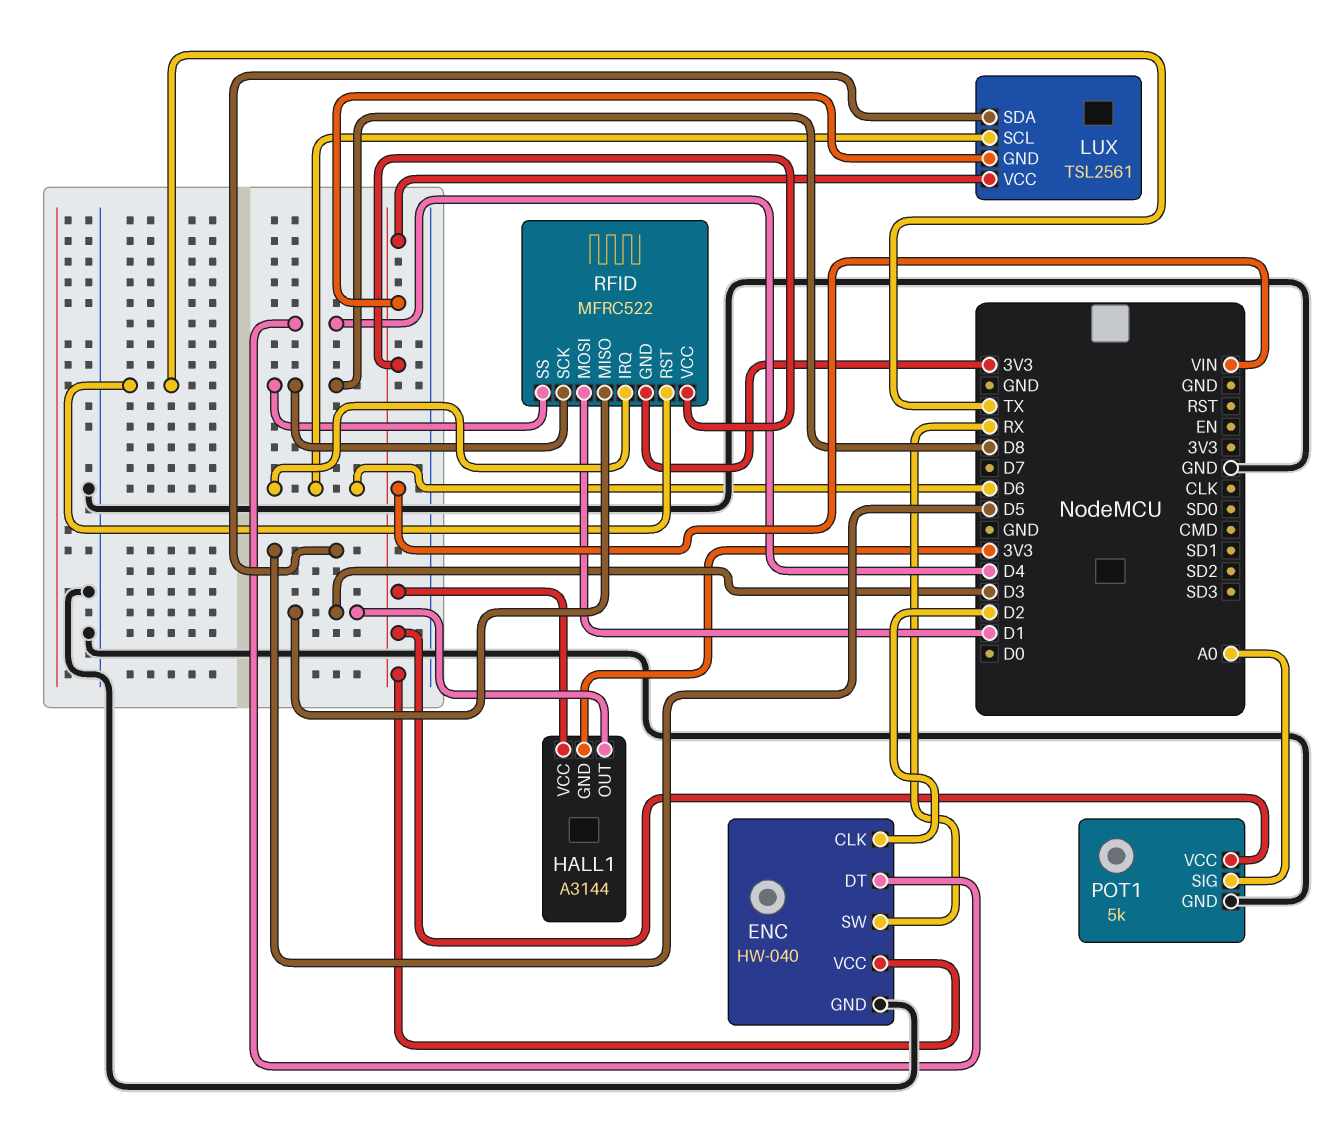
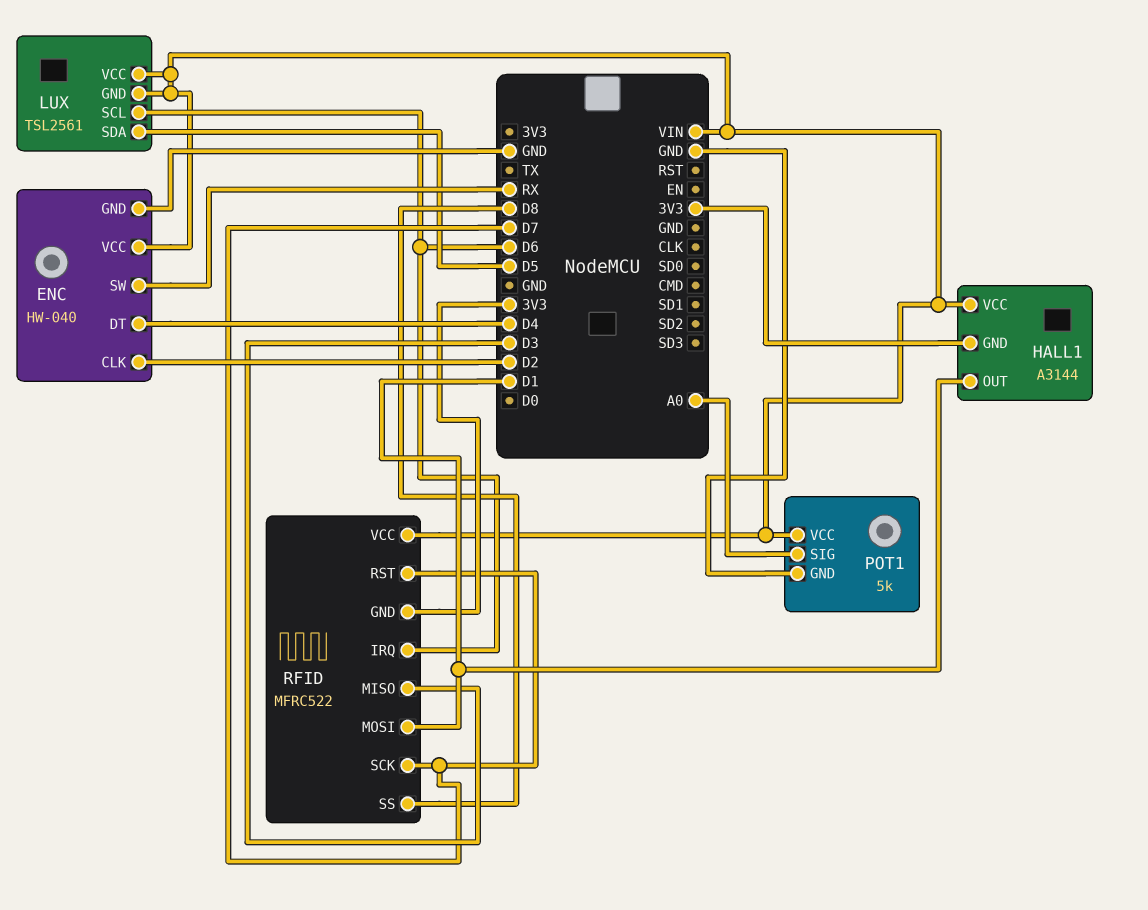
HALL1 pin OUT: D3 -> D1
RFID pin RST: TX -> D7
RFID pin SCK: D8 -> D7

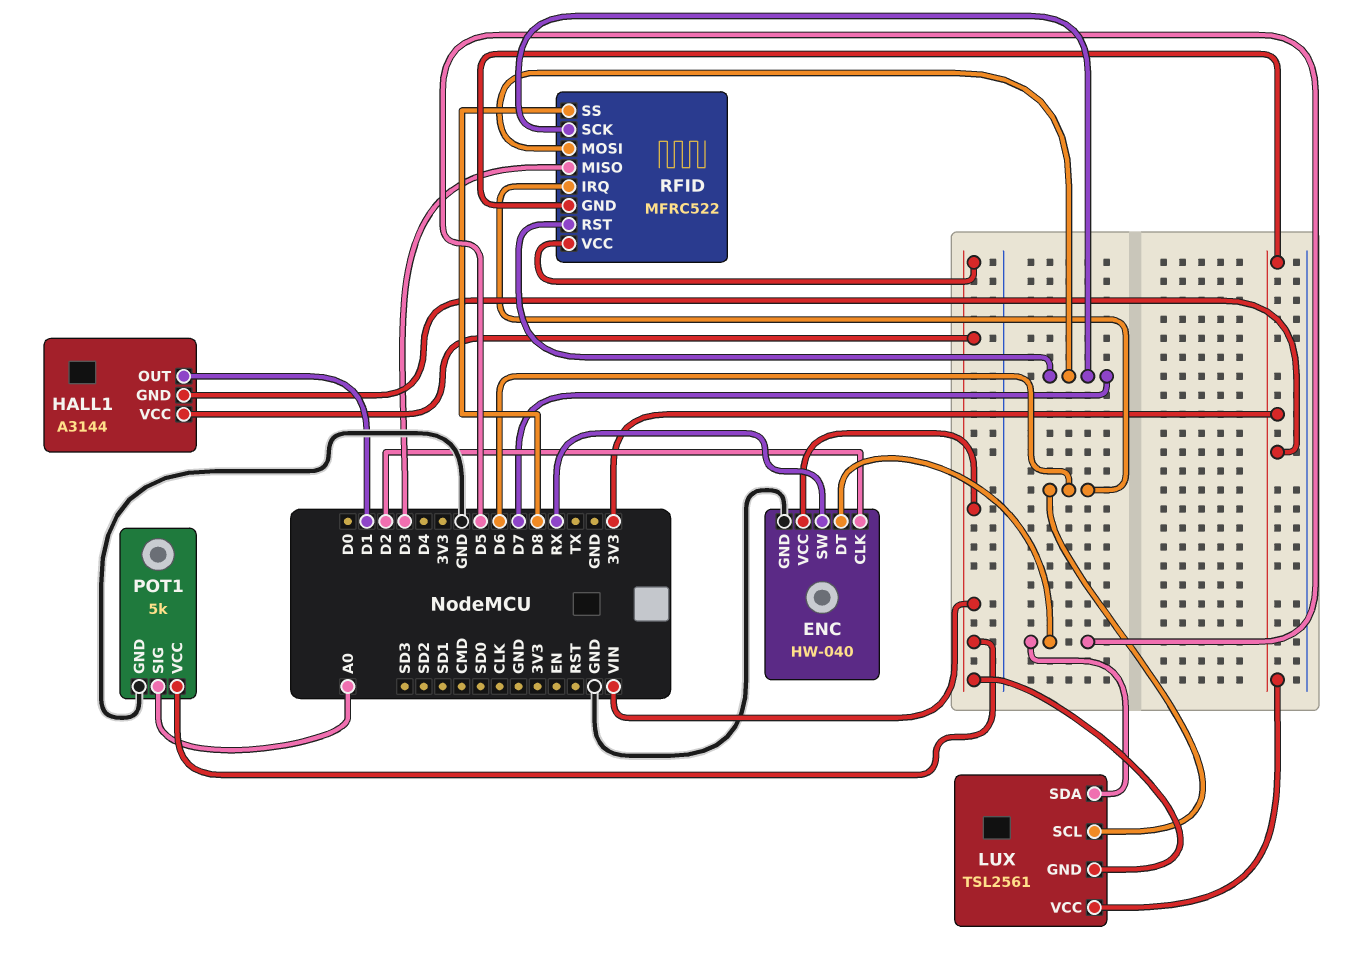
ENC pin DT: D4 -> D5
LUX pin VCC: VIN -> 3V3
RFID pin MOSI: D1 -> D7

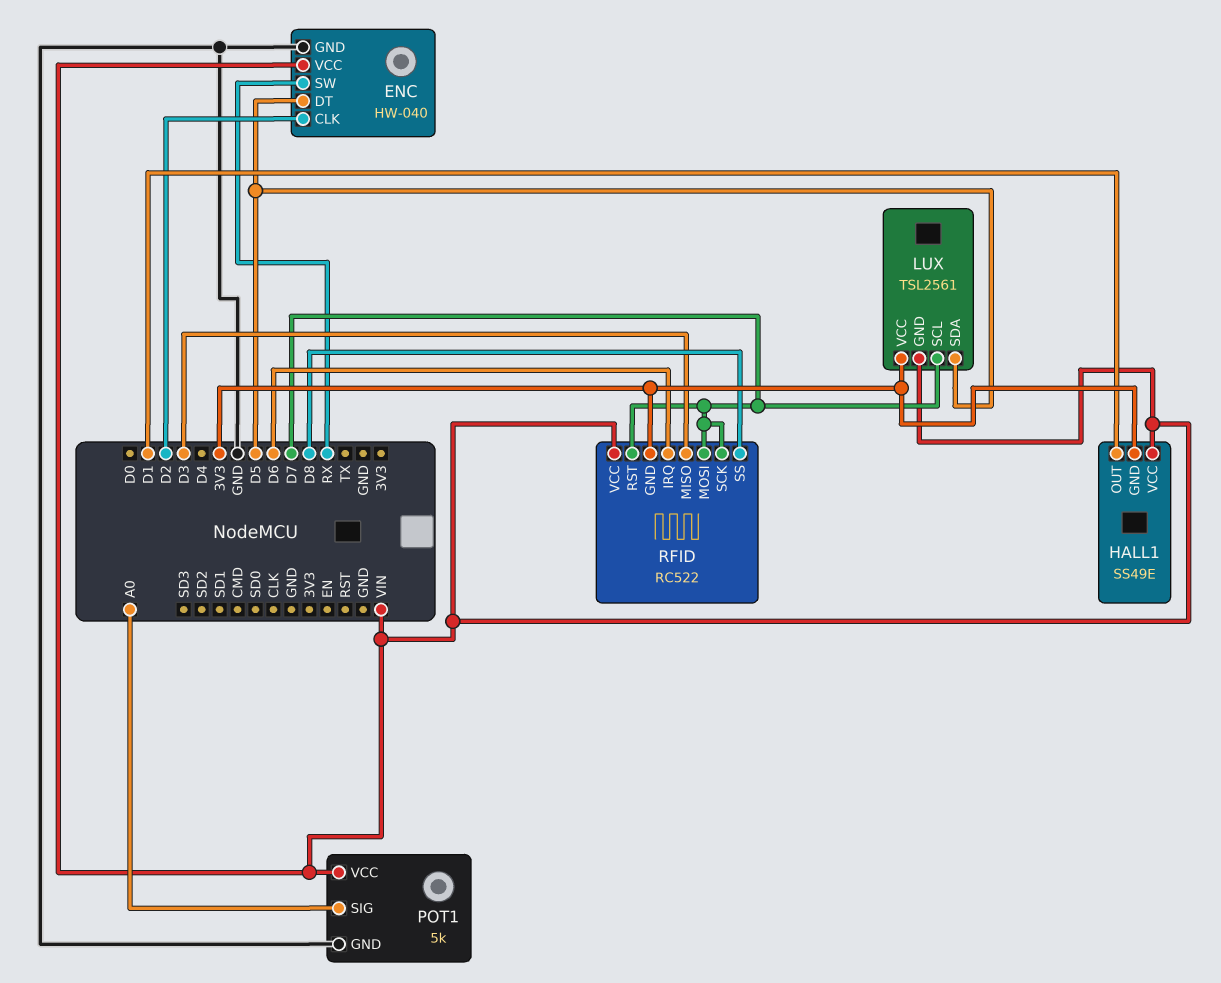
HALL1: A3144 -> SS49E
LUX pin SCL: D6 -> D7
RFID: MFRC522 -> RC522

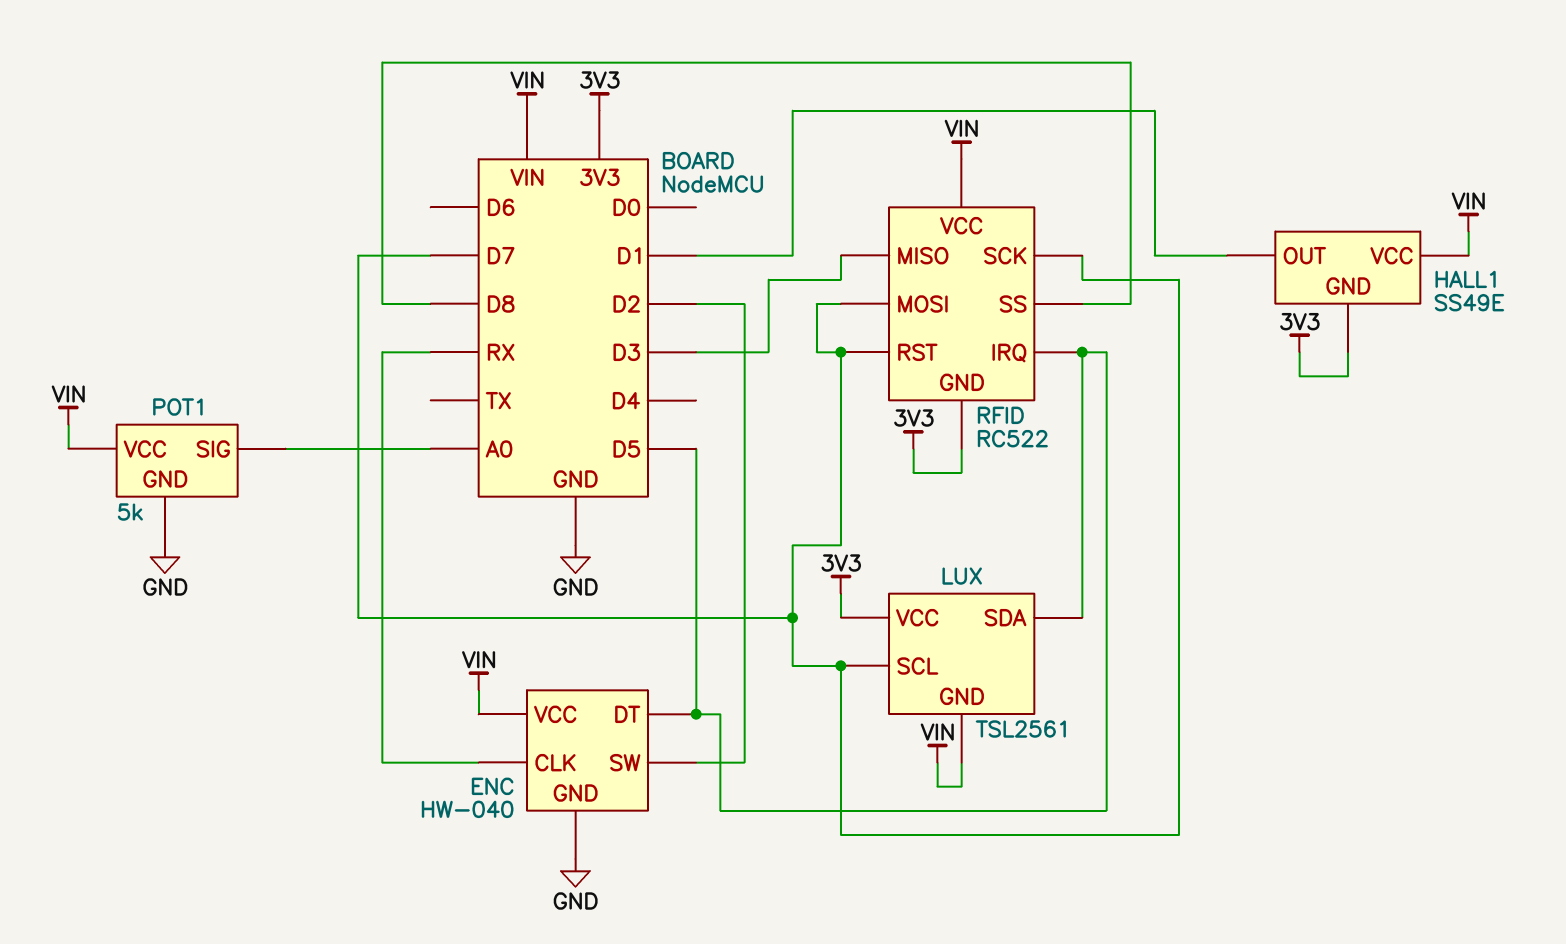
ENC pin CLK: D2 -> RX
ENC pin SW: RX -> D2
RFID pin IRQ: D6 -> D5

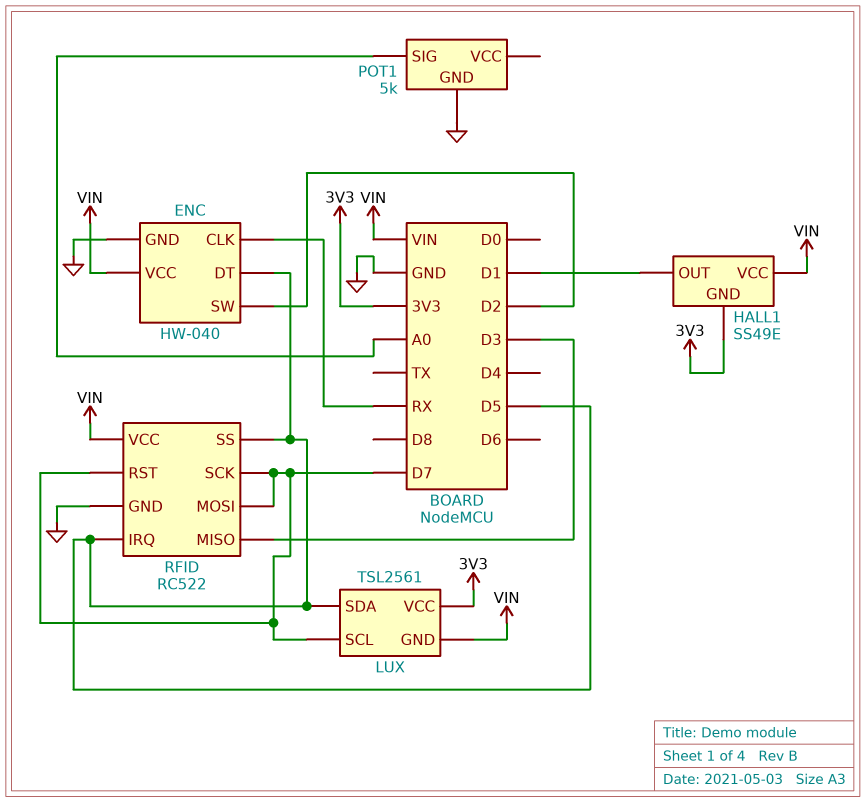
POT1 pin VCC: VIN -> none
RFID pin GND: 3V3 -> GND
RFID pin SS: D8 -> D5

